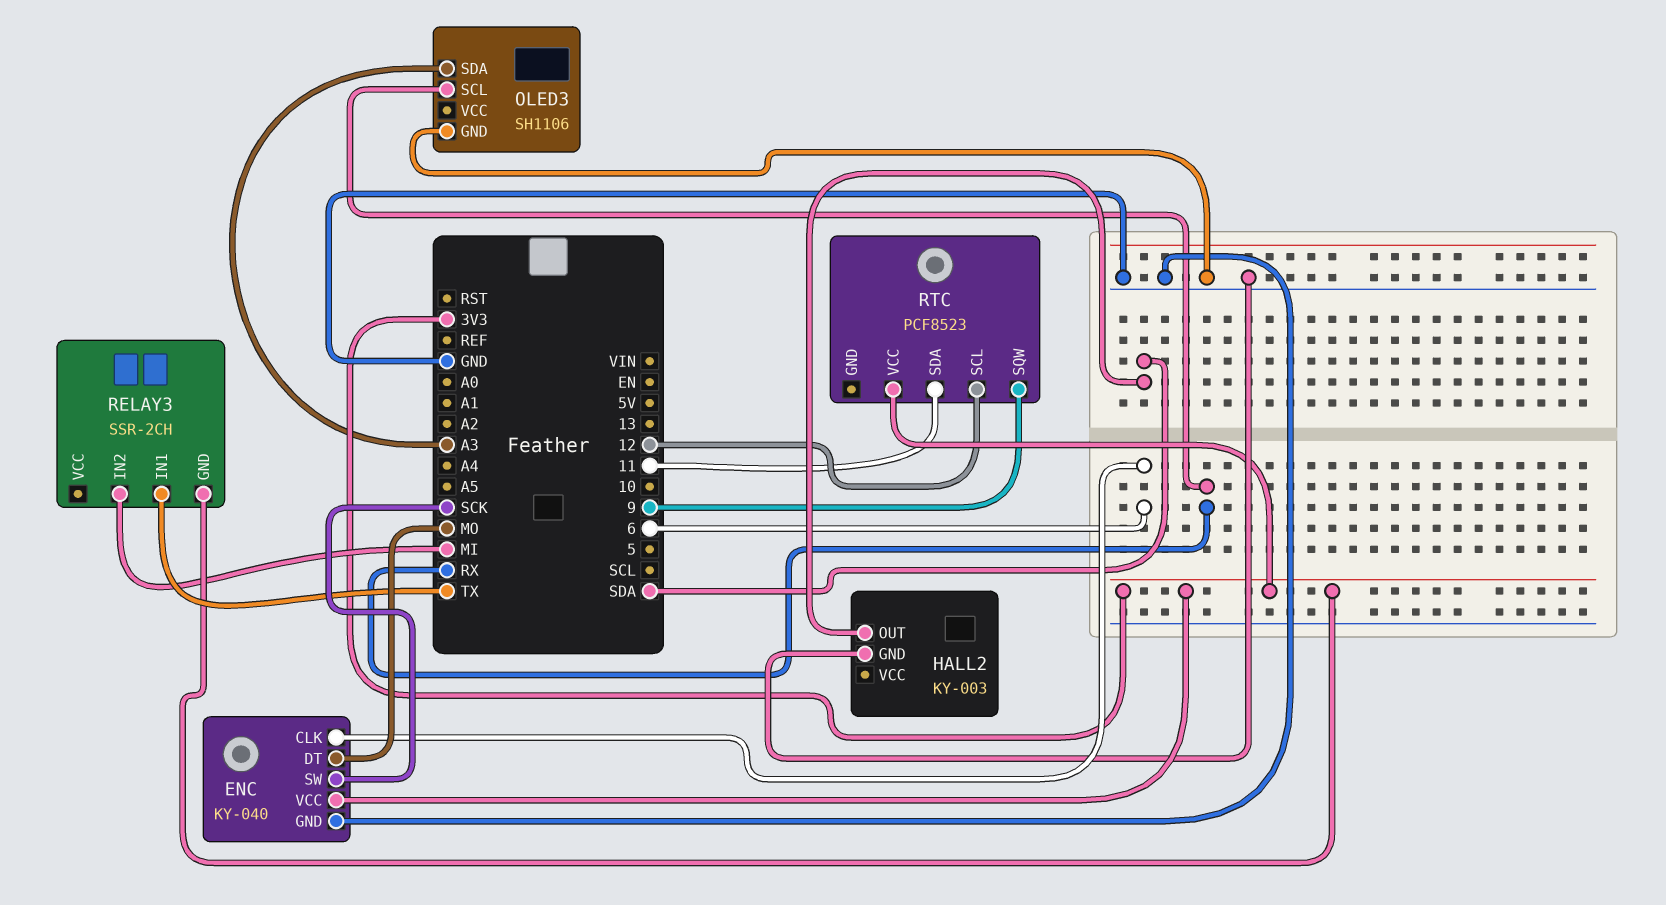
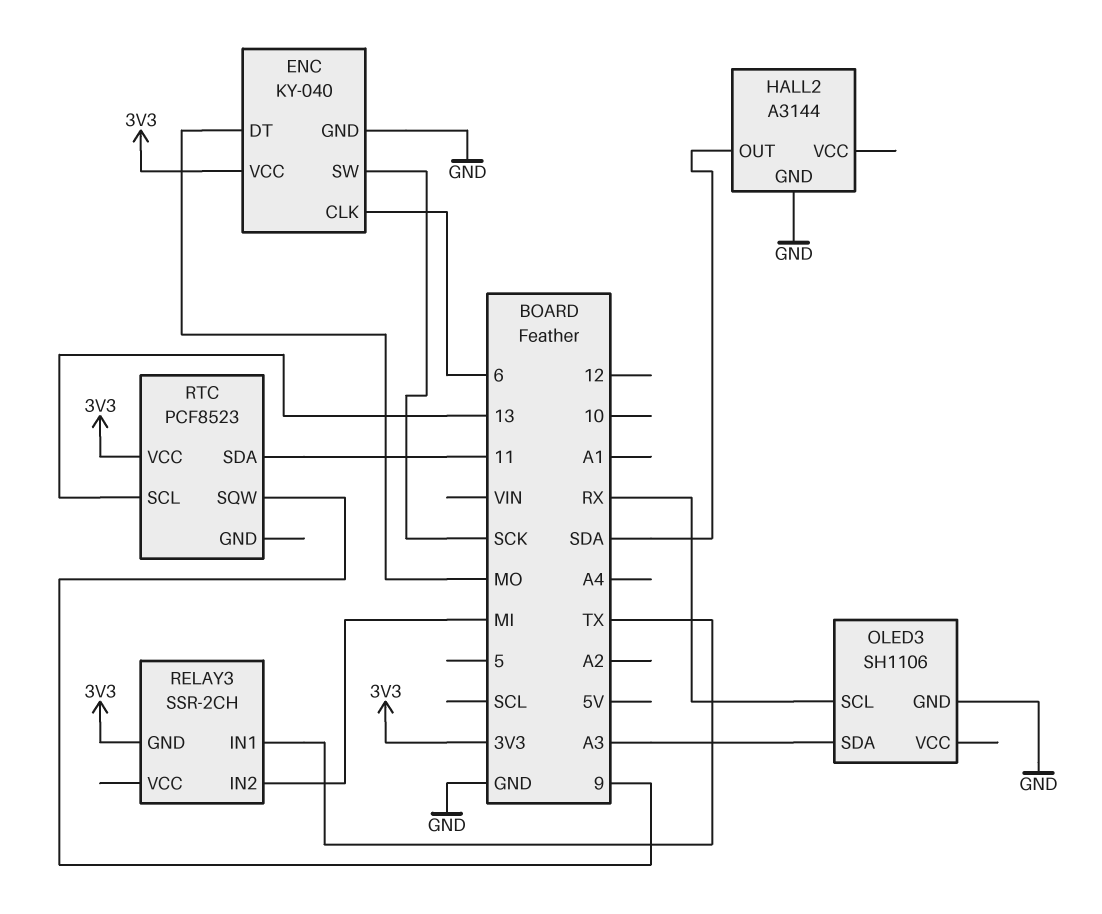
HALL2: KY-003 -> A3144
RTC pin SCL: 12 -> 13

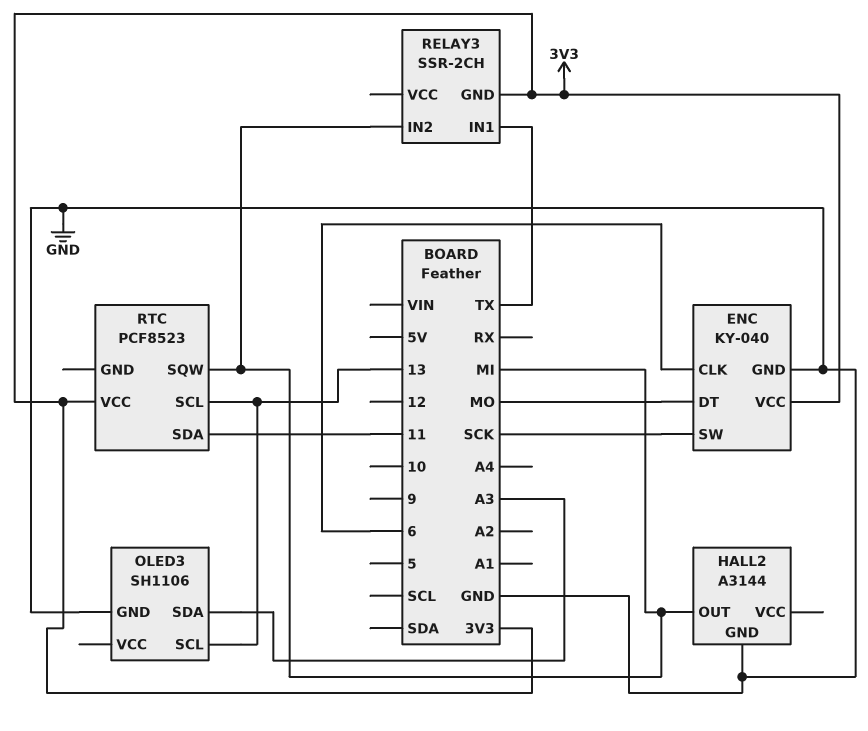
HALL2 pin OUT: SDA -> MI
OLED3 pin SCL: RX -> 13
RTC pin SQW: 9 -> MI

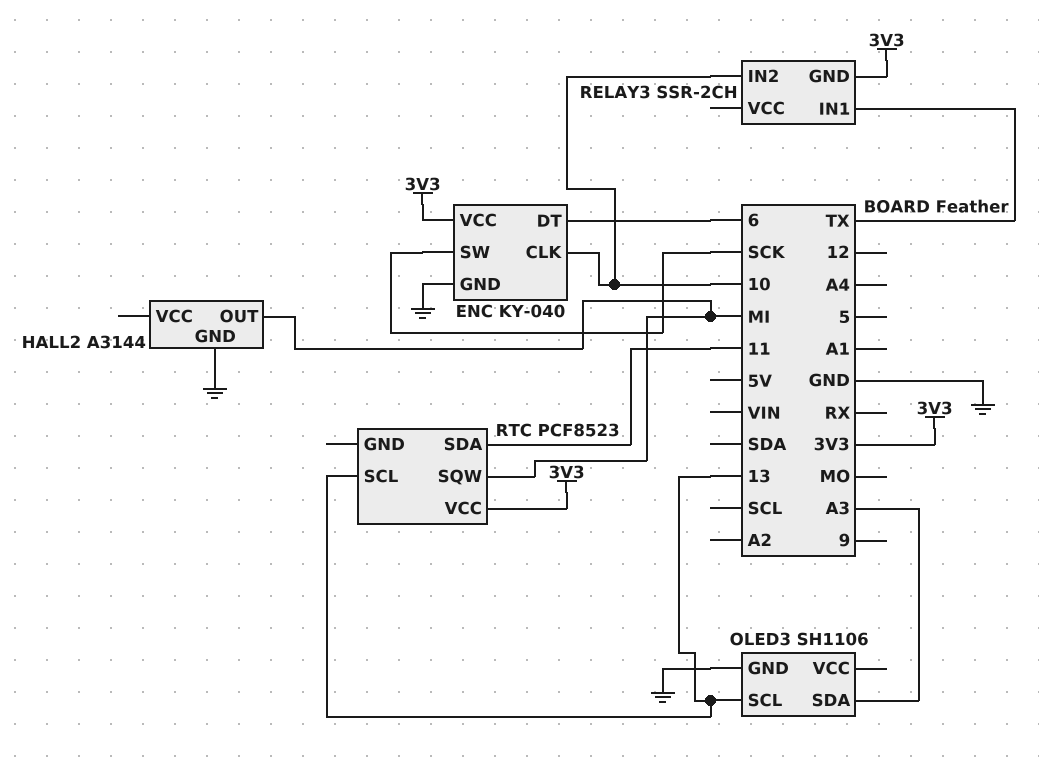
ENC pin CLK: 6 -> 10
ENC pin DT: MO -> 6
RELAY3 pin IN2: MI -> 10

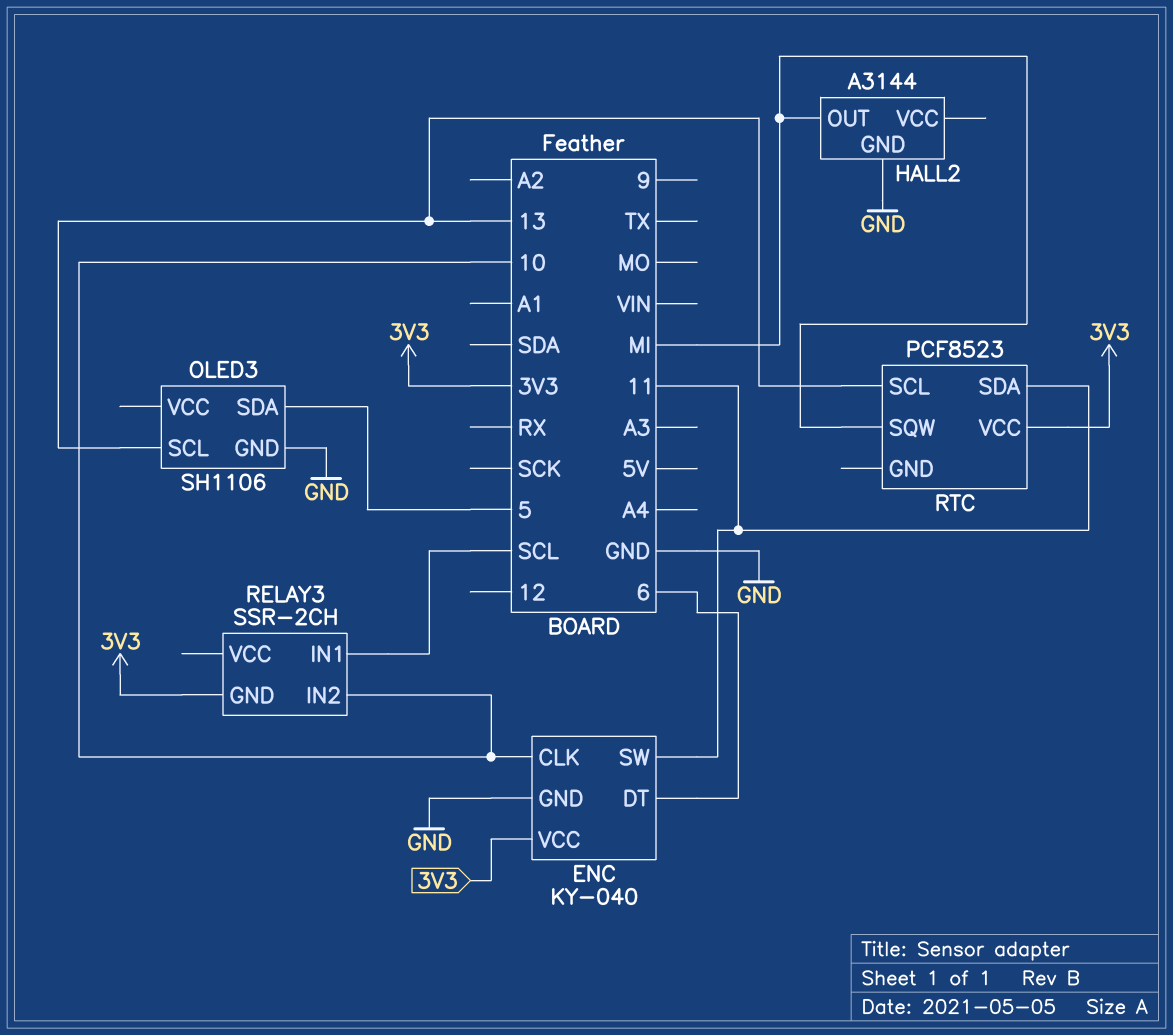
ENC pin SW: SCK -> 11
OLED3 pin SDA: A3 -> 5
RELAY3 pin IN1: TX -> SCL

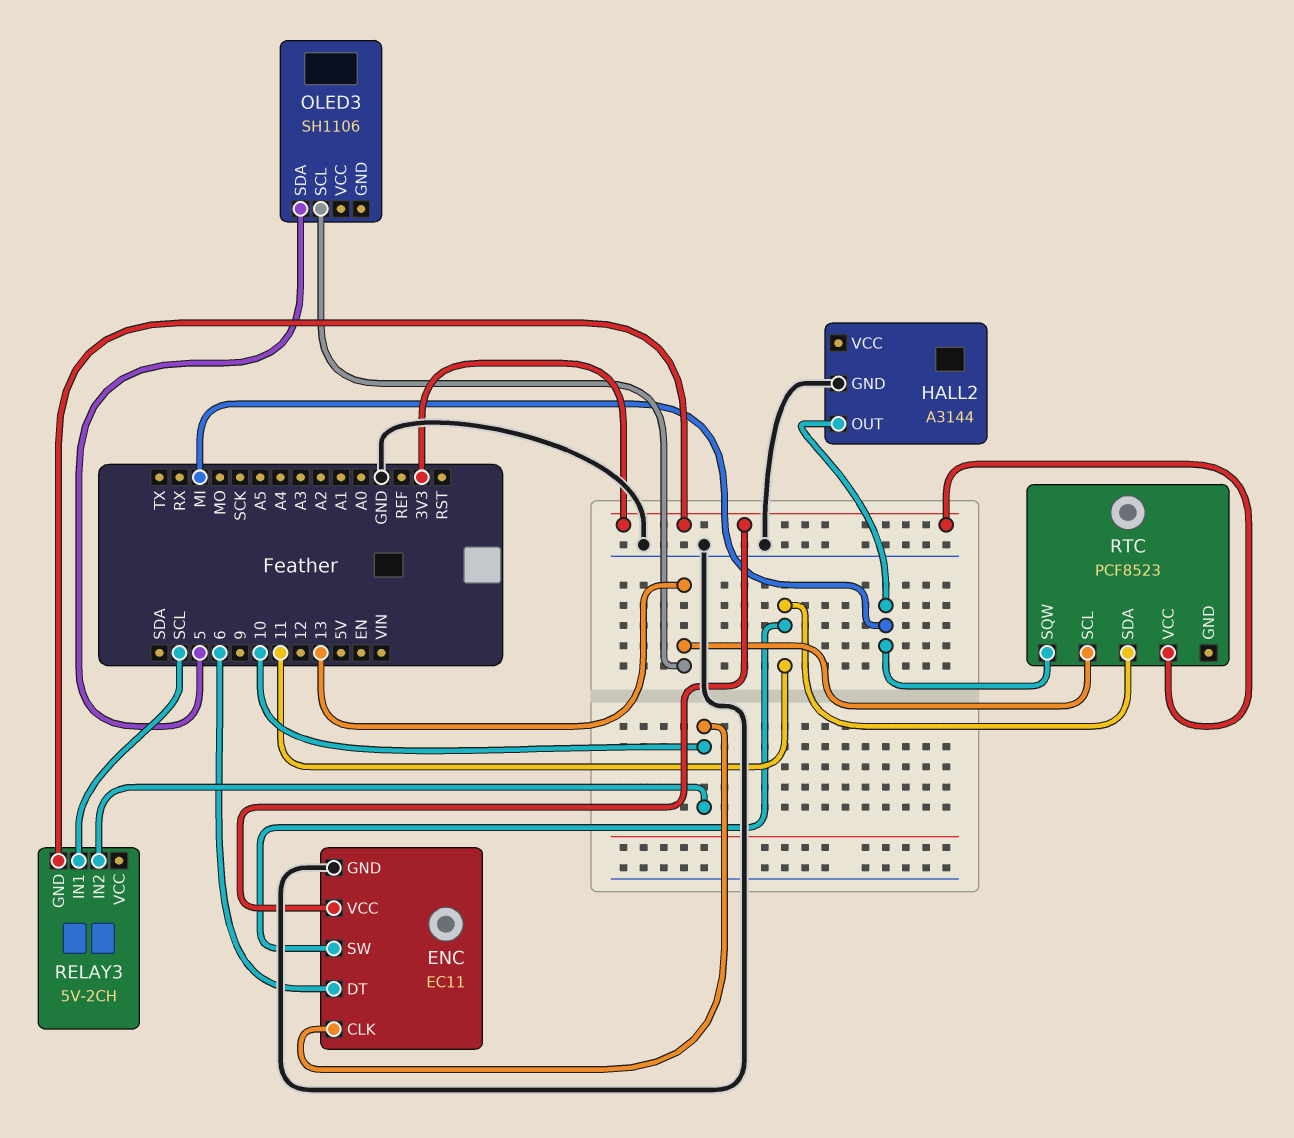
ENC: KY-040 -> EC11
OLED3 pin GND: GND -> none
RELAY3: SSR-2CH -> 5V-2CH

